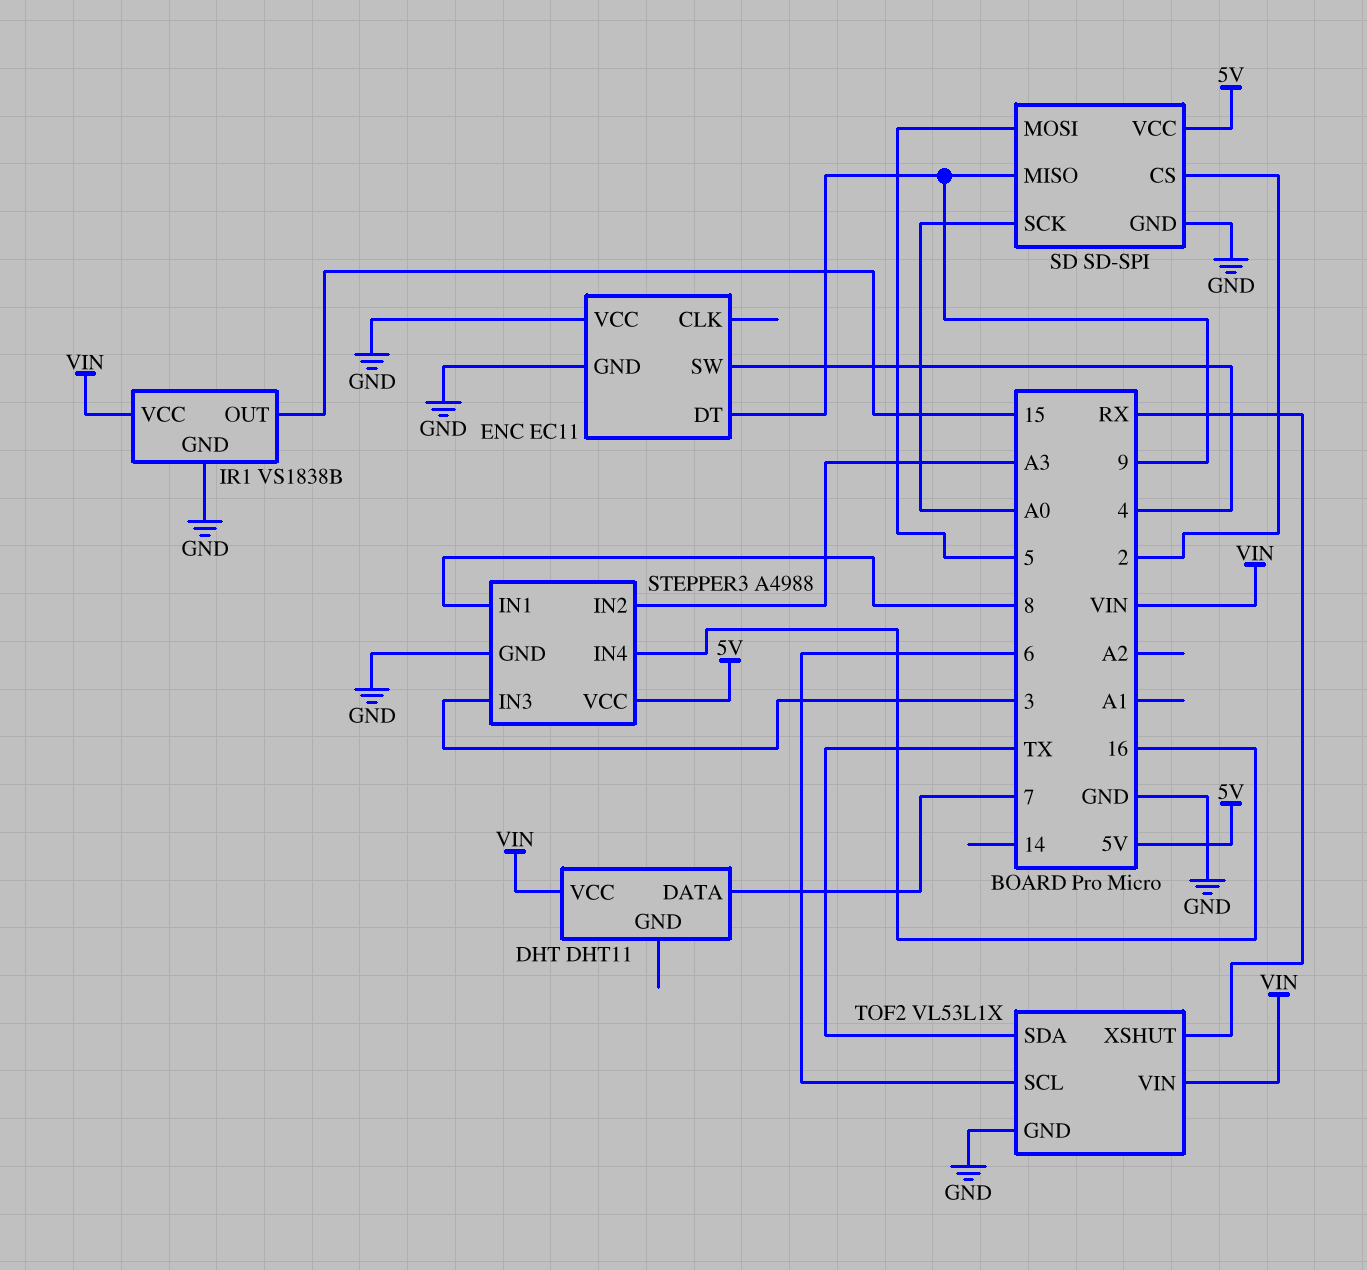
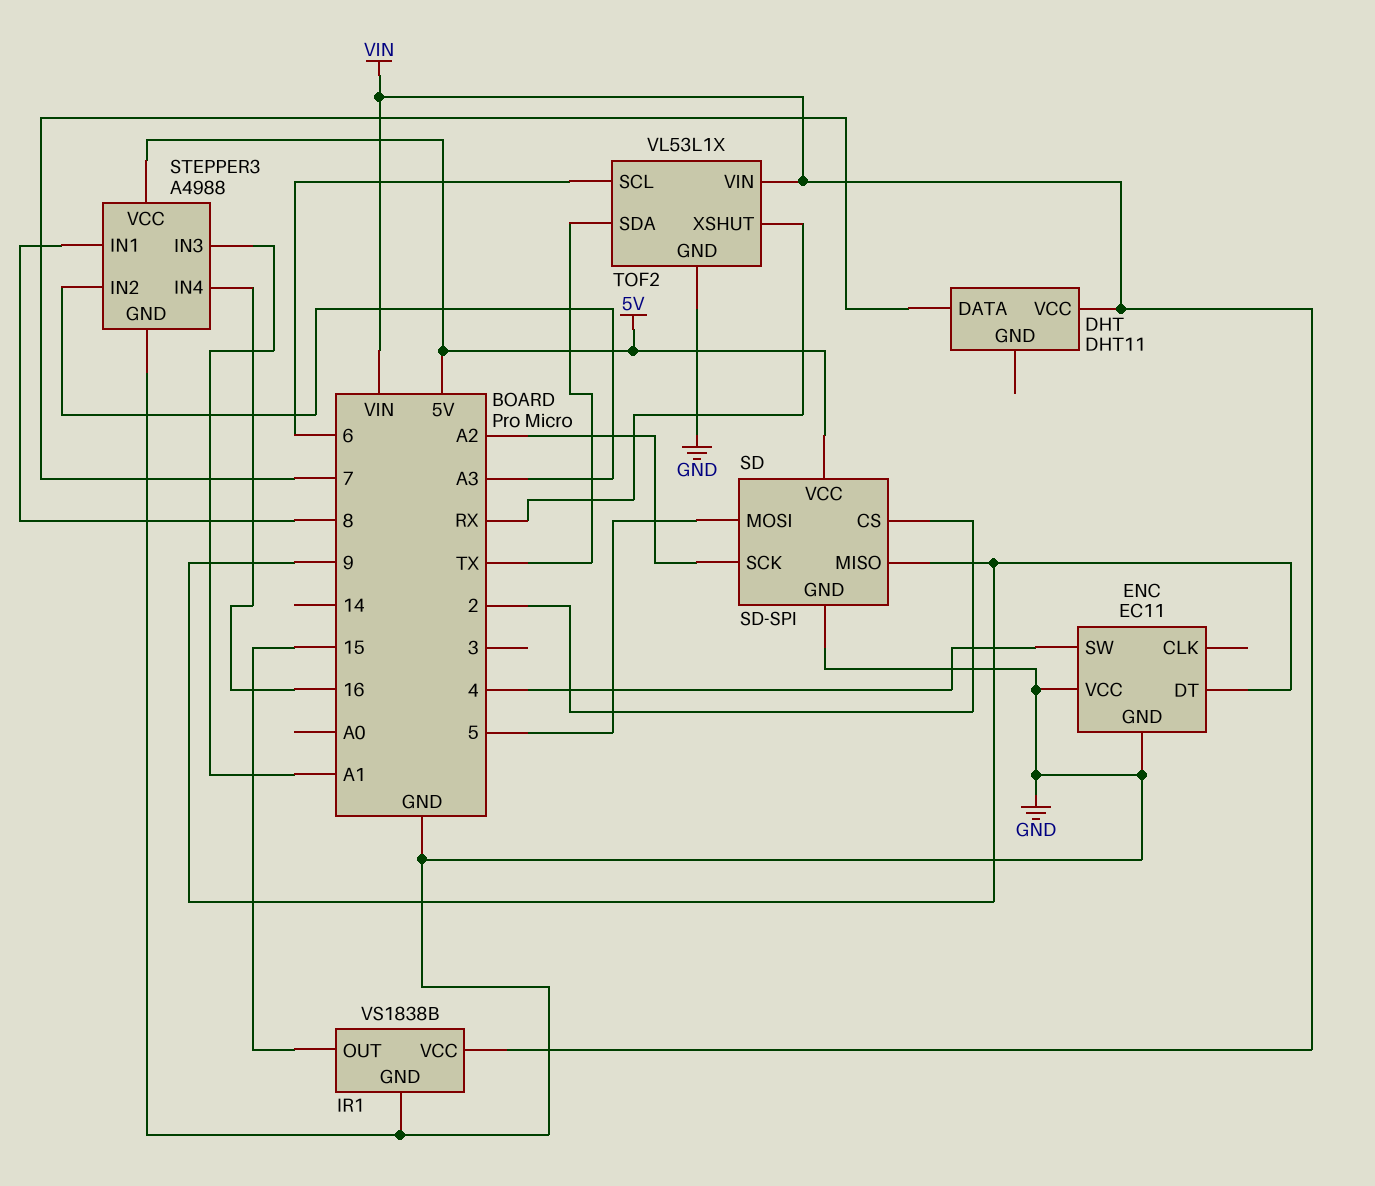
SD pin SCK: A0 -> A2
STEPPER3 pin IN3: 3 -> A1

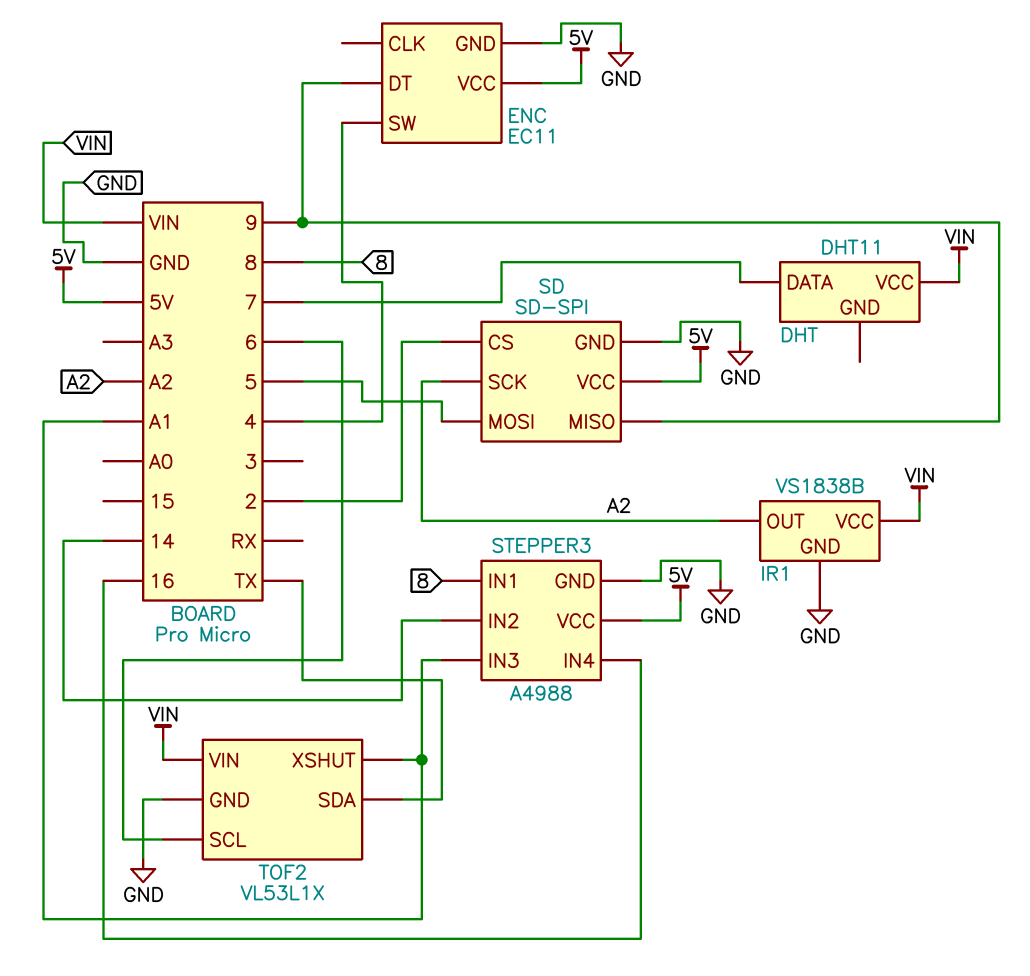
ENC pin VCC: GND -> 5V
IR1 pin OUT: 15 -> A2
STEPPER3 pin IN2: A3 -> 14
TOF2 pin XSHUT: RX -> A1

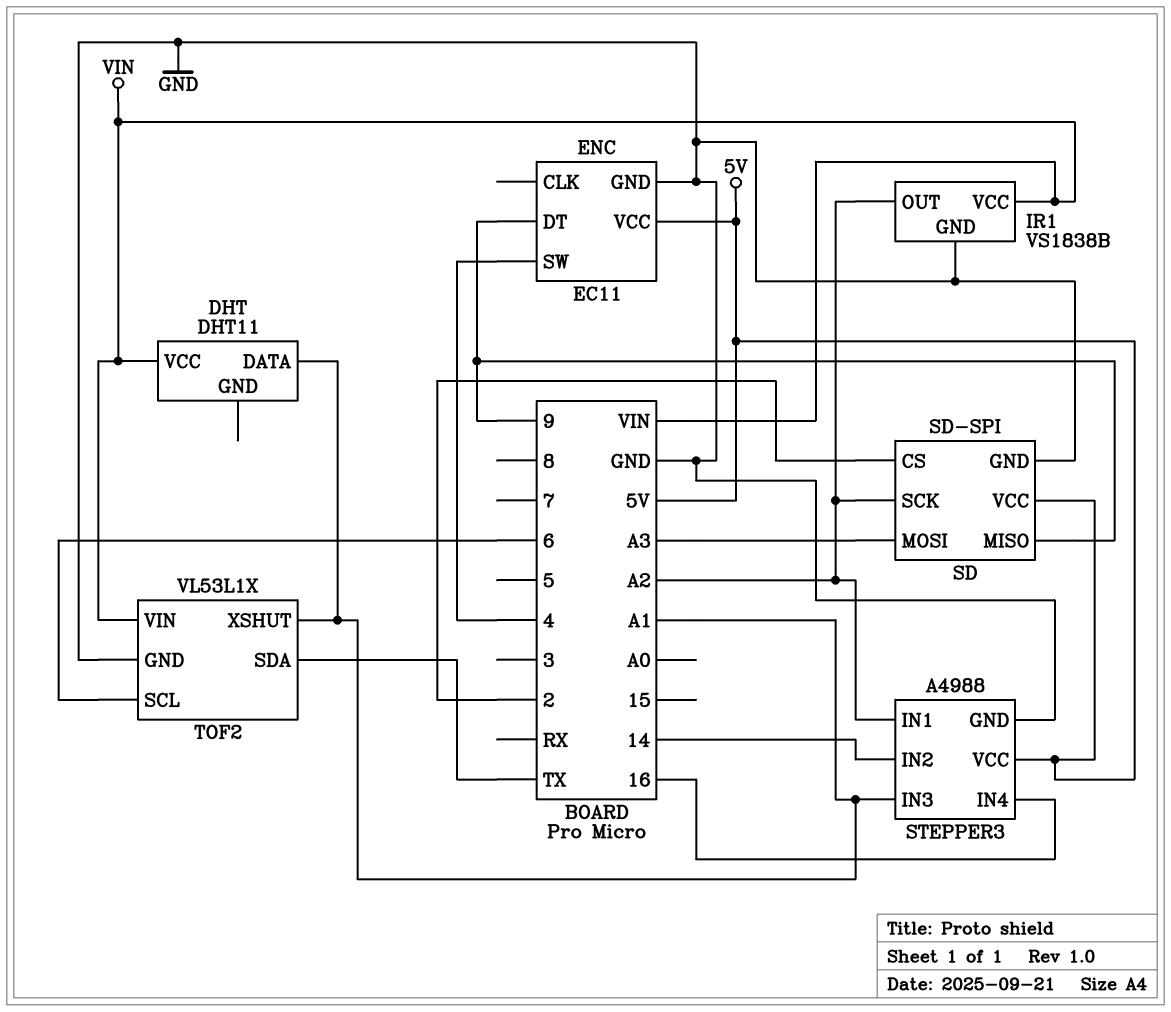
DHT pin DATA: 7 -> A1
SD pin MOSI: 5 -> A3
STEPPER3 pin IN1: 8 -> A2

